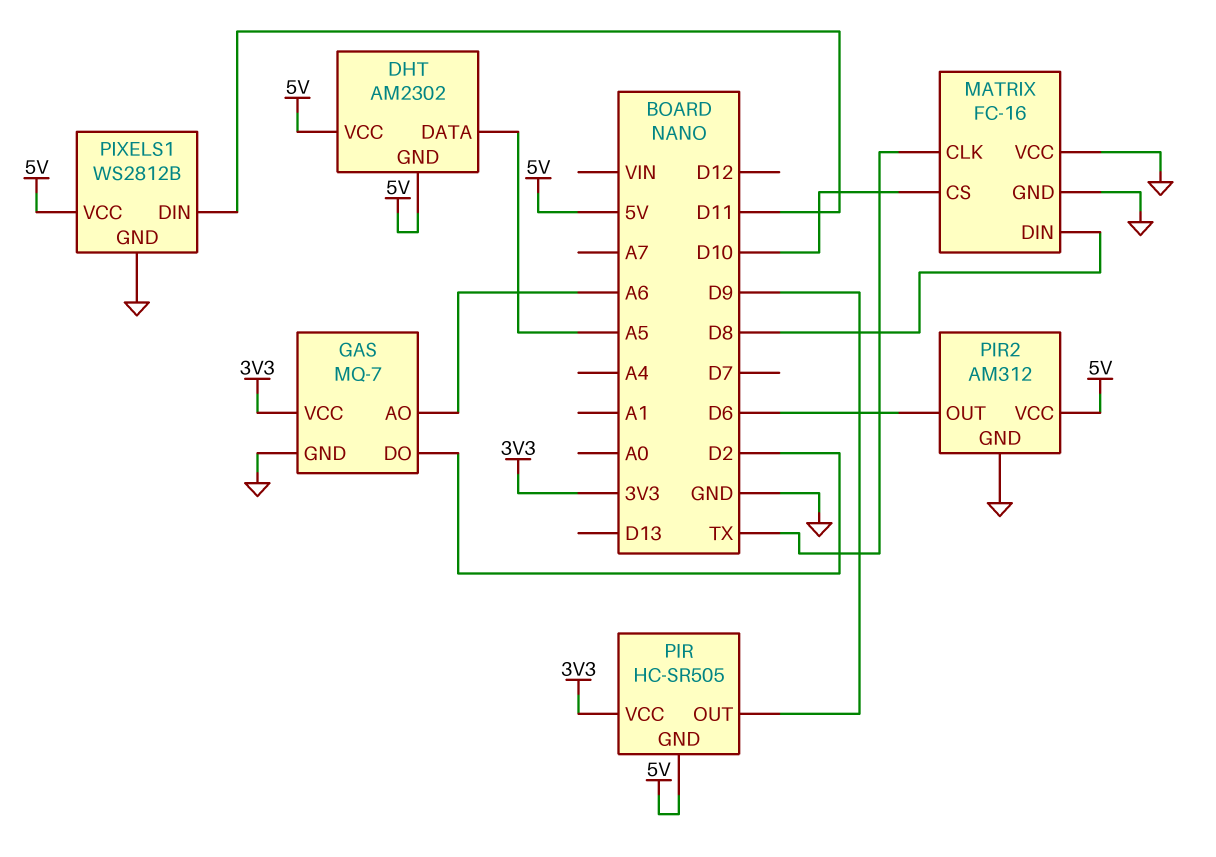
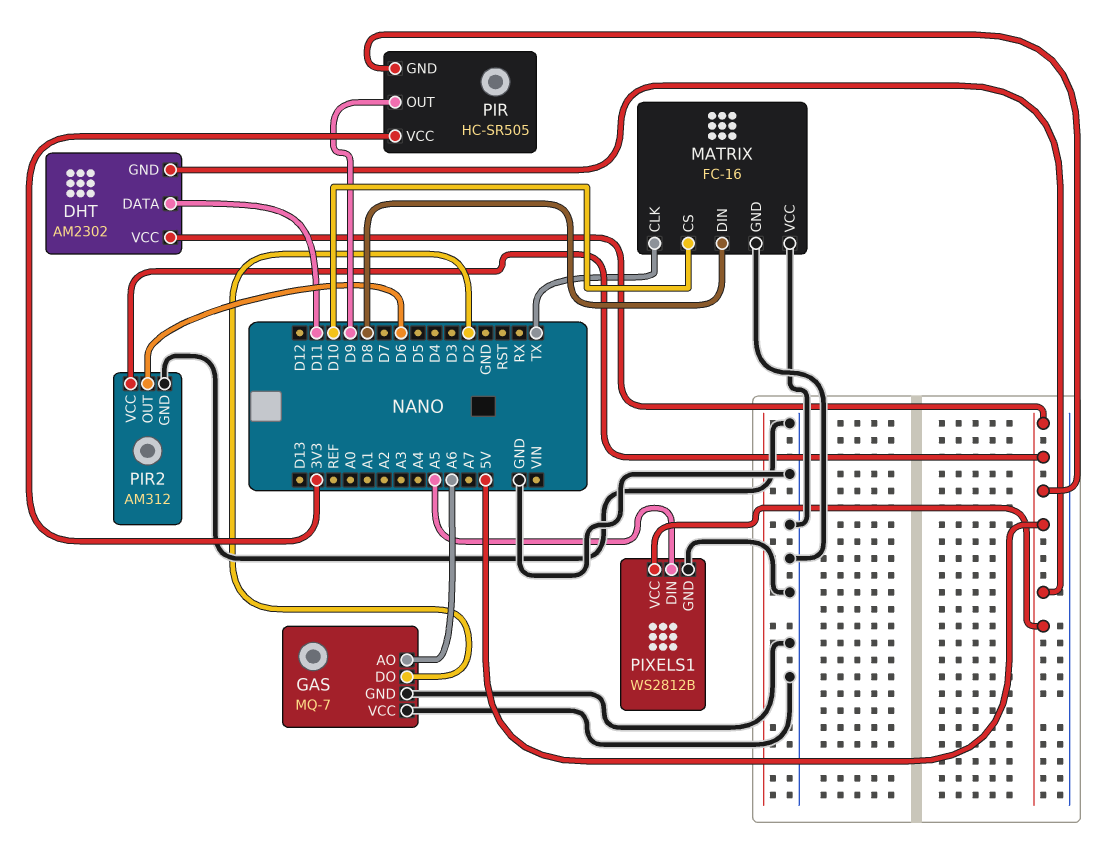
DHT pin DATA: A5 -> D11
GAS pin VCC: 3V3 -> GND
PIXELS1 pin DIN: D11 -> A5

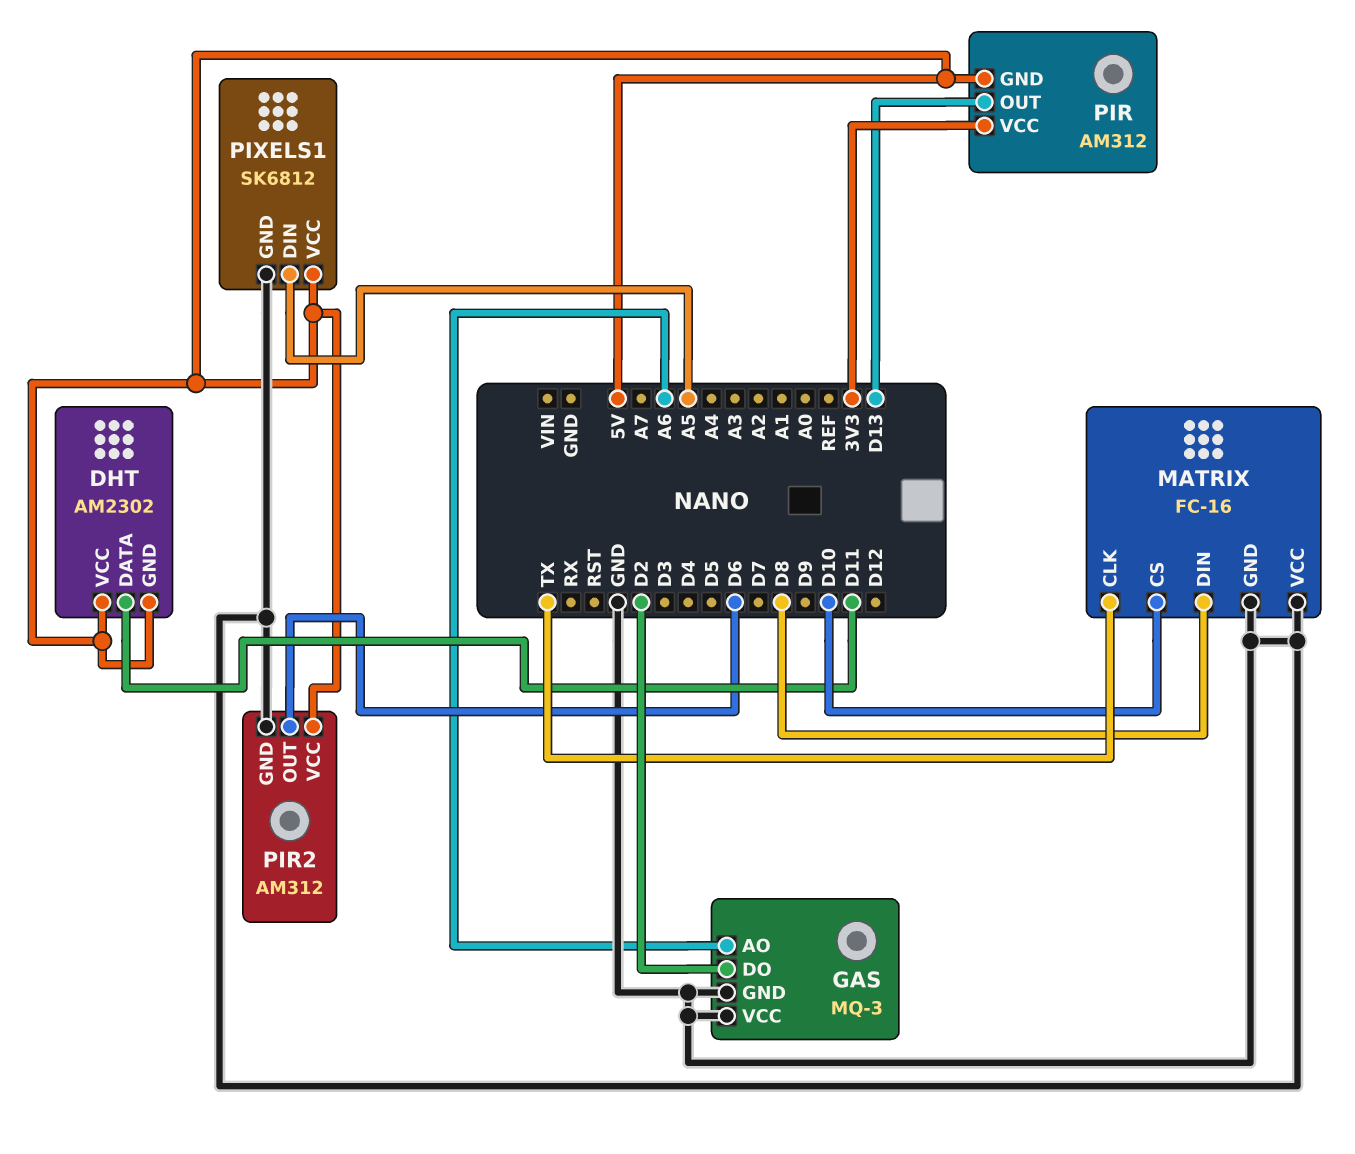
GAS: MQ-7 -> MQ-3
PIR: HC-SR505 -> AM312
PIR pin OUT: D9 -> D13
PIXELS1: WS2812B -> SK6812

